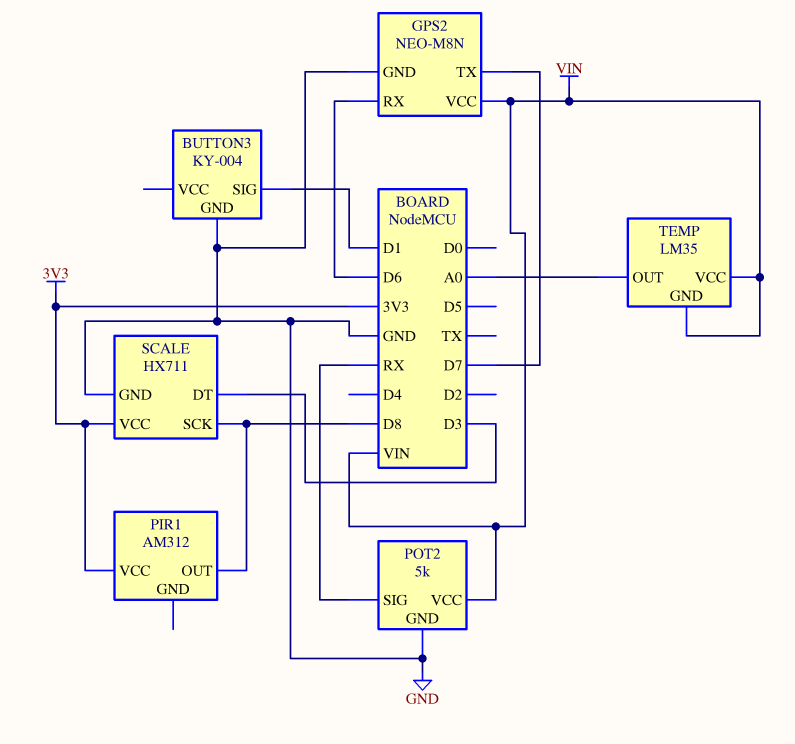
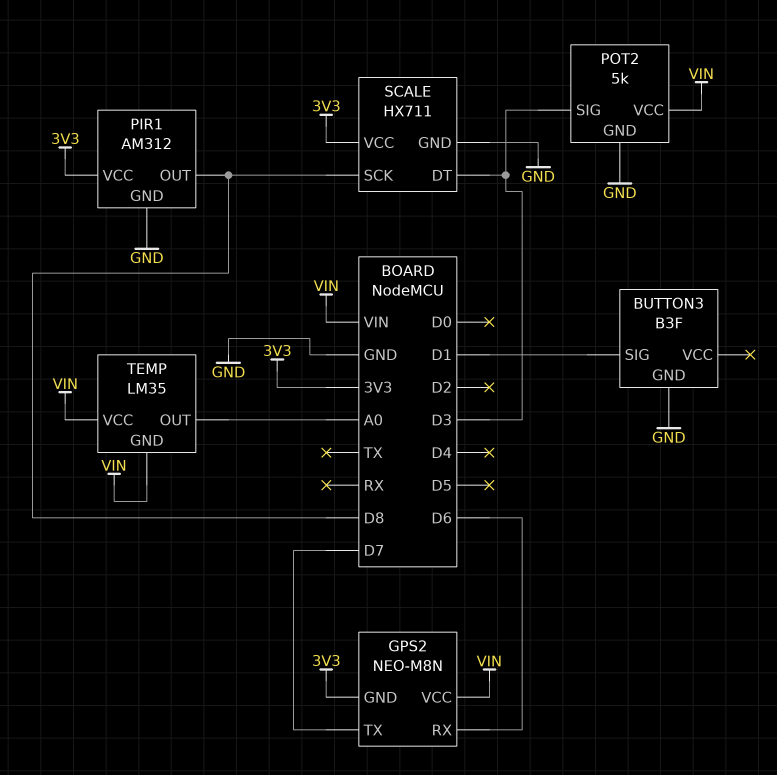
BUTTON3: KY-004 -> B3F
GPS2 pin GND: GND -> 3V3
PIR1 pin GND: none -> GND
POT2 pin SIG: RX -> D3

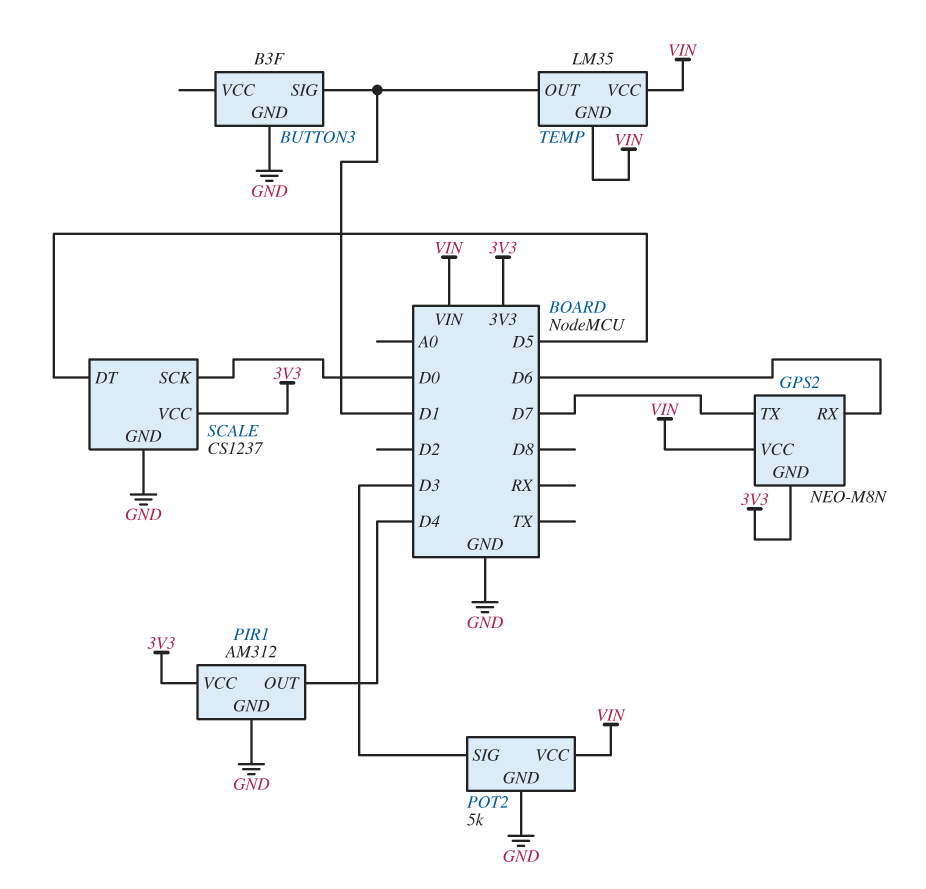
PIR1 pin OUT: D8 -> D4
SCALE: HX711 -> CS1237
SCALE pin DT: D3 -> D5
SCALE pin SCK: D8 -> D0
TEMP pin OUT: A0 -> D1

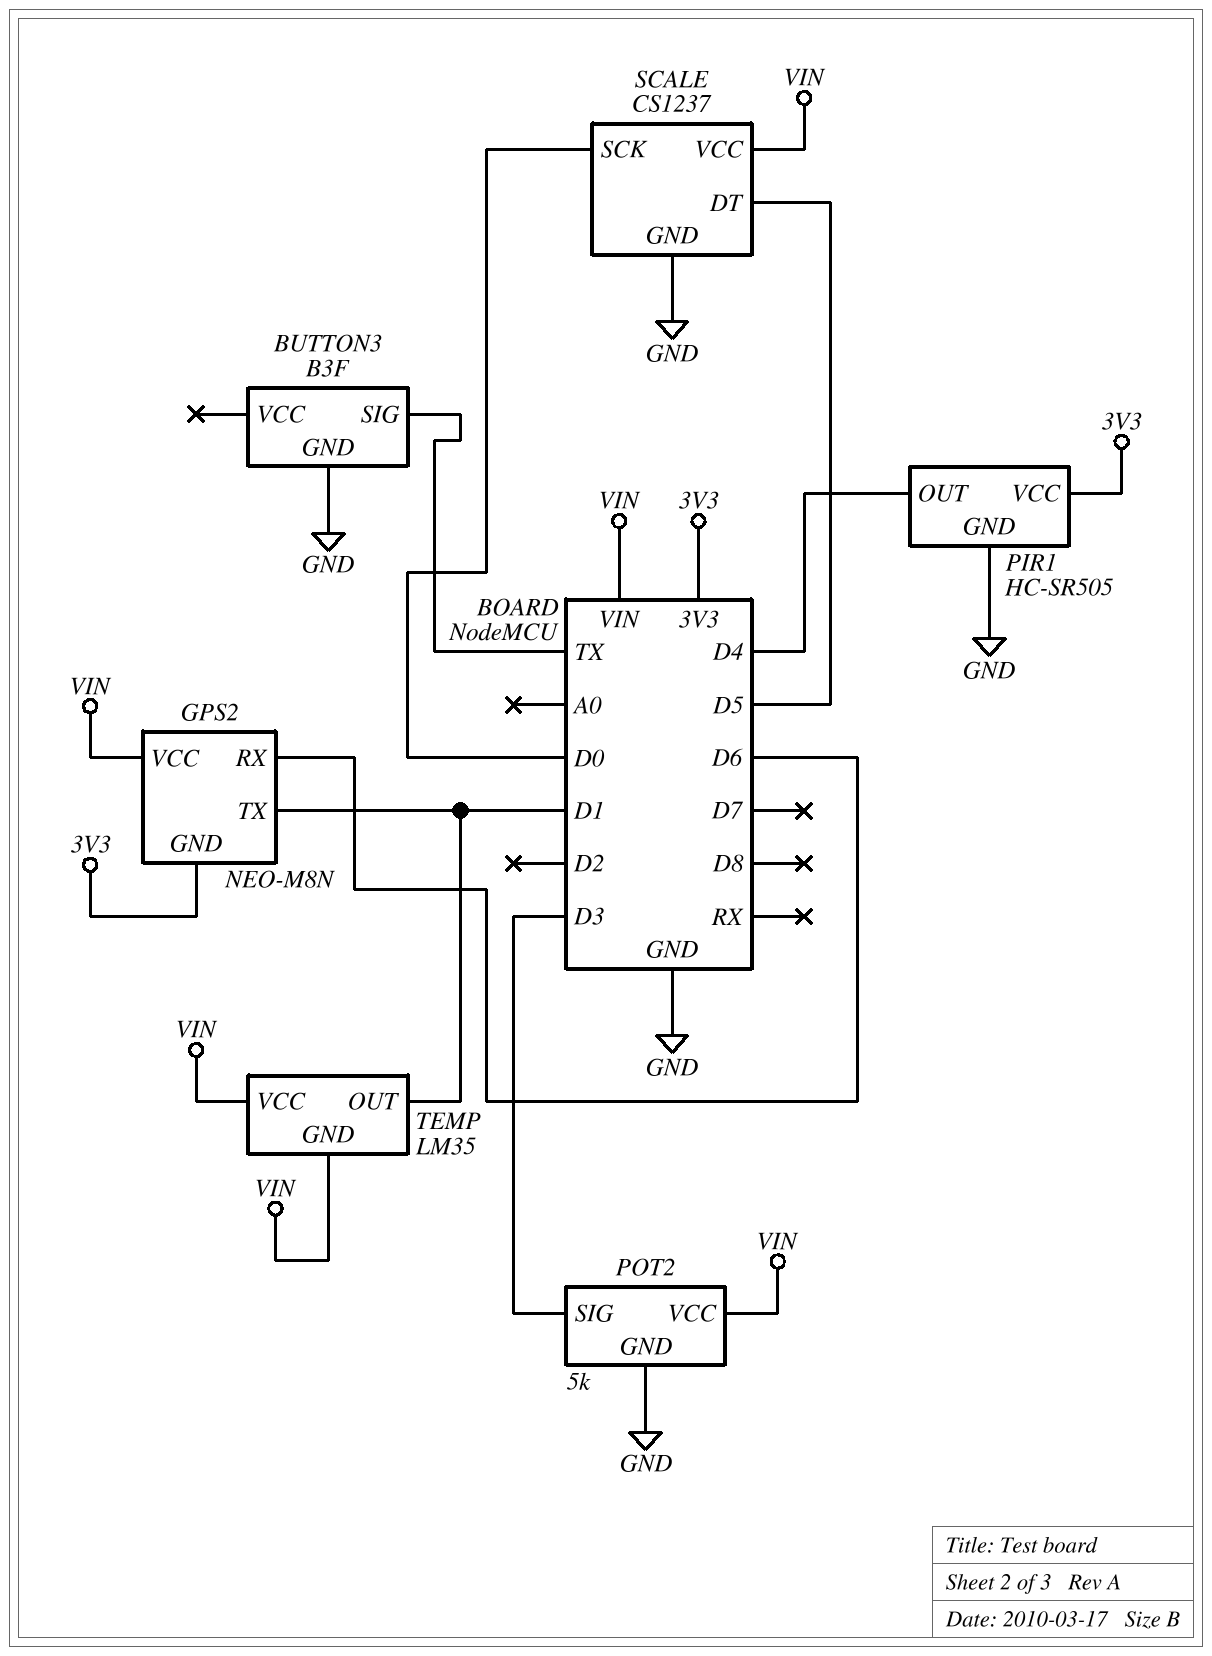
BUTTON3 pin SIG: D1 -> TX
GPS2 pin TX: D7 -> D1
PIR1: AM312 -> HC-SR505
SCALE pin VCC: 3V3 -> VIN

